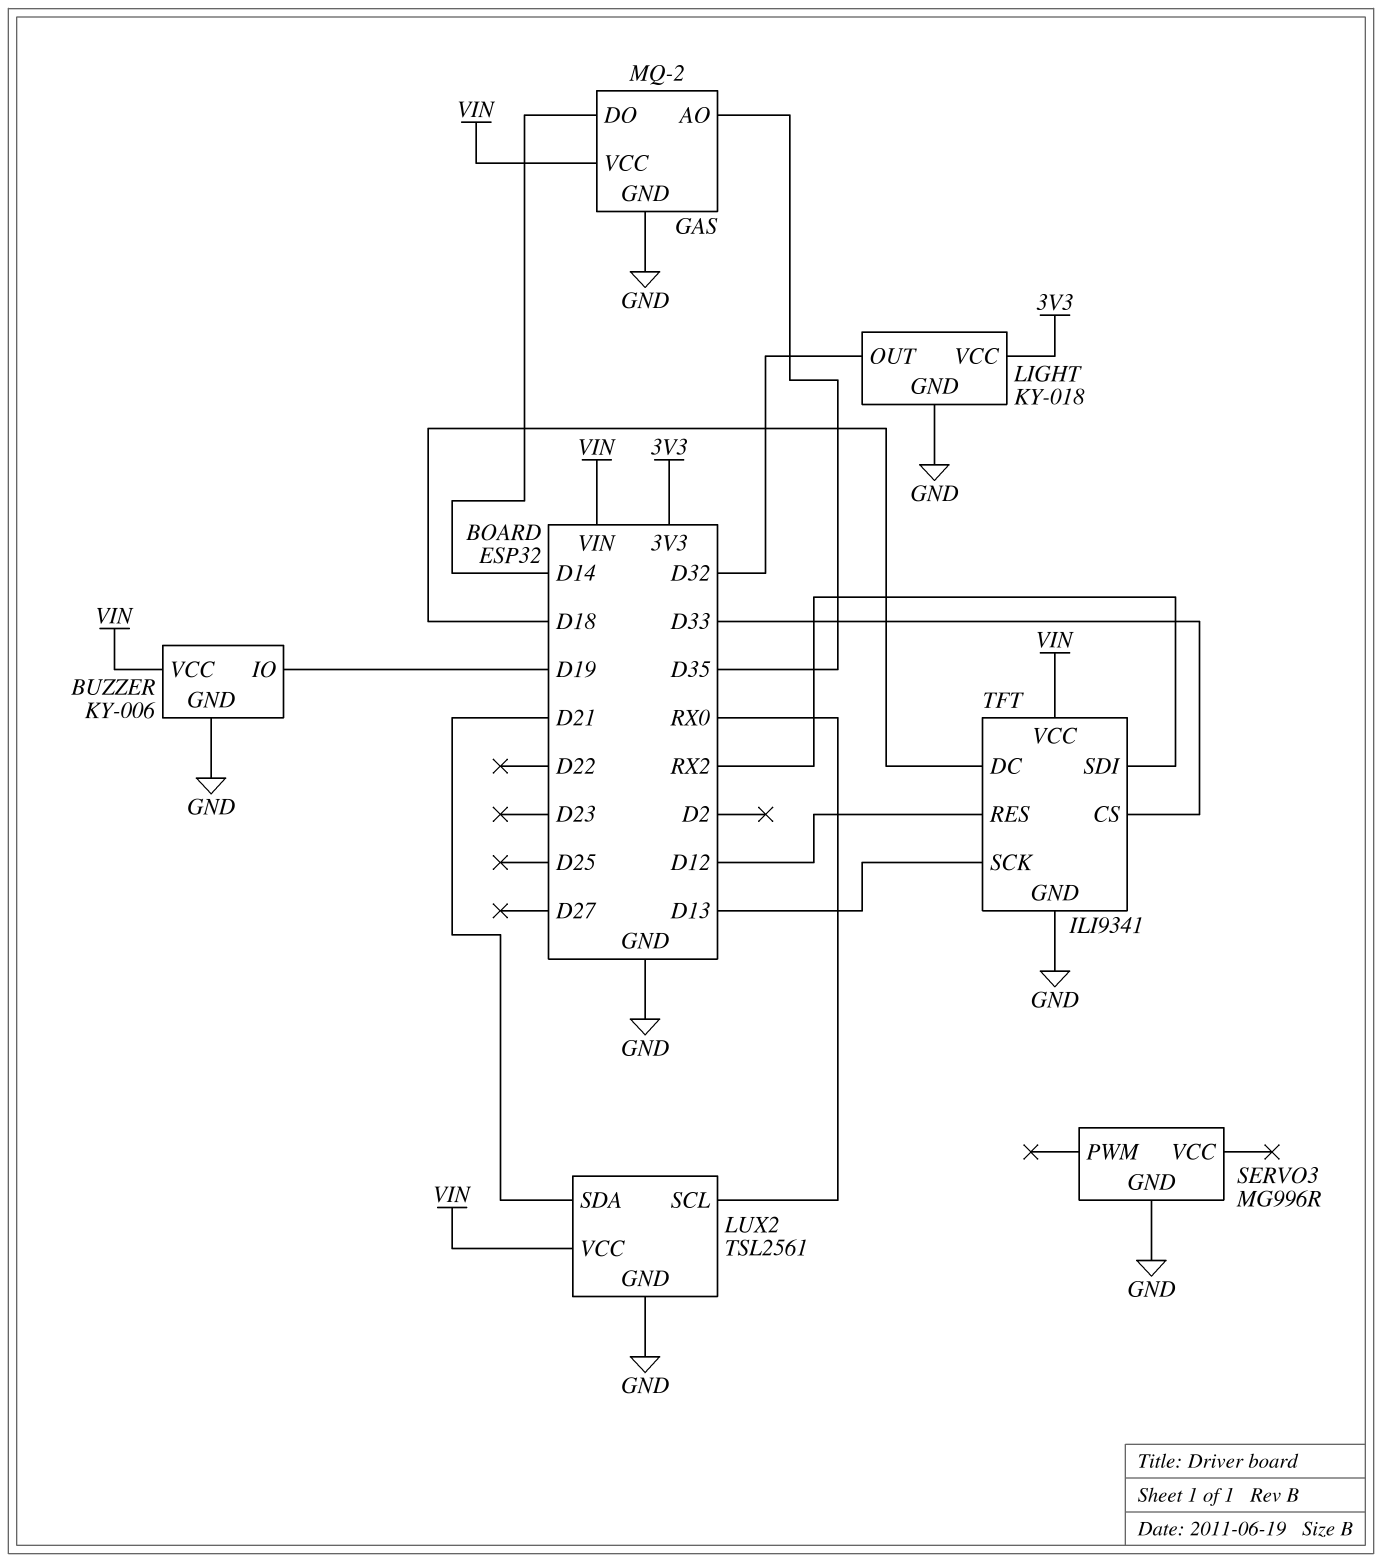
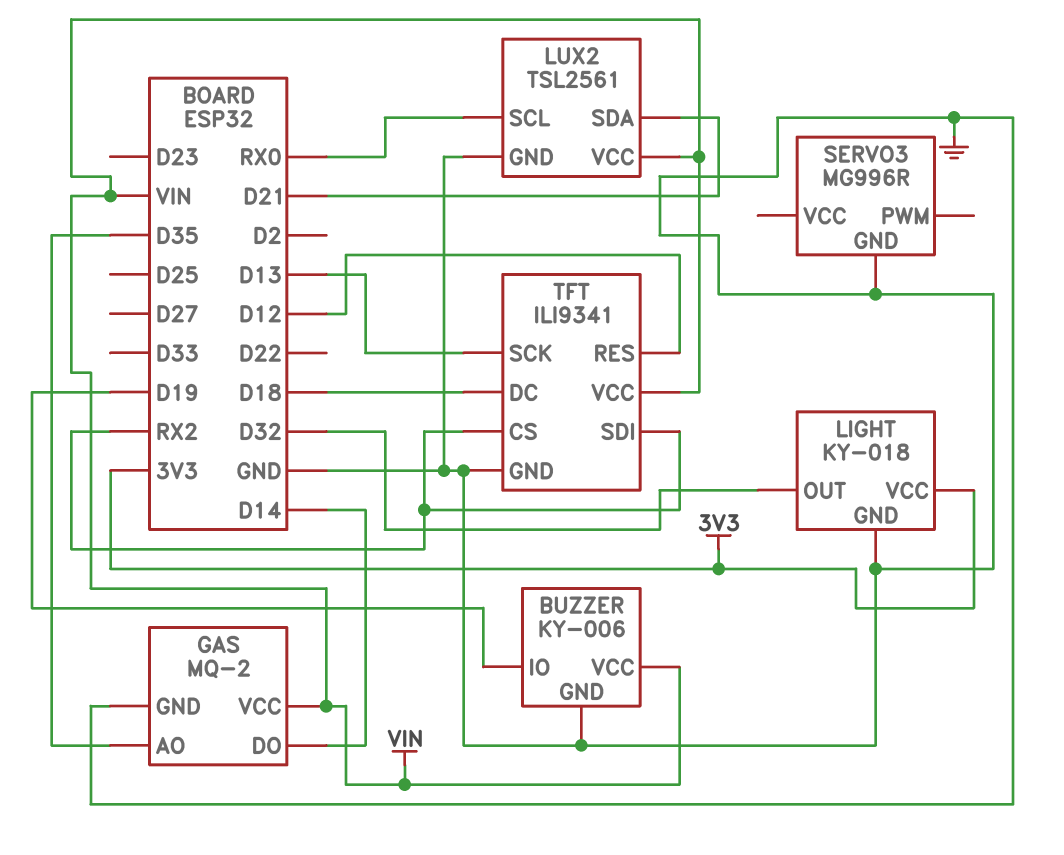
TFT pin CS: D33 -> RX2

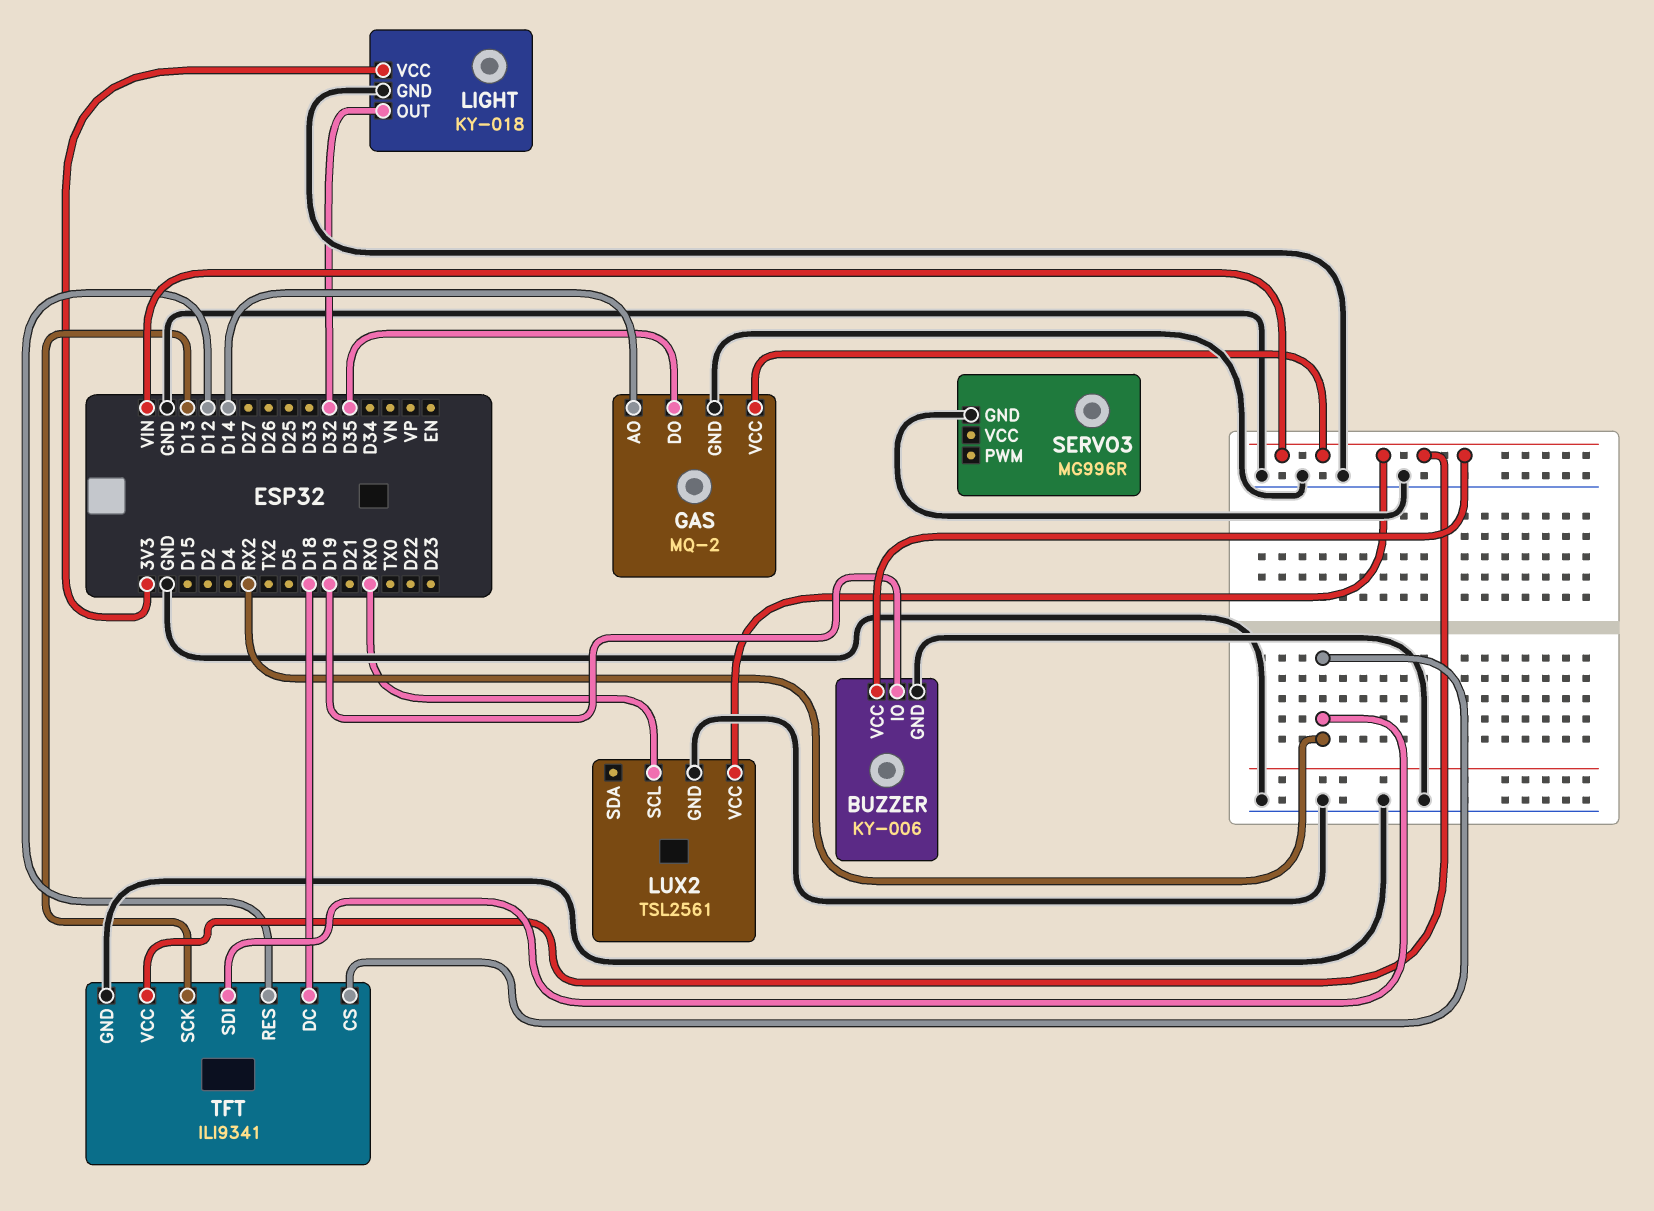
GAS pin AO: D35 -> D14
GAS pin DO: D14 -> D35
LUX2 pin SDA: D21 -> none

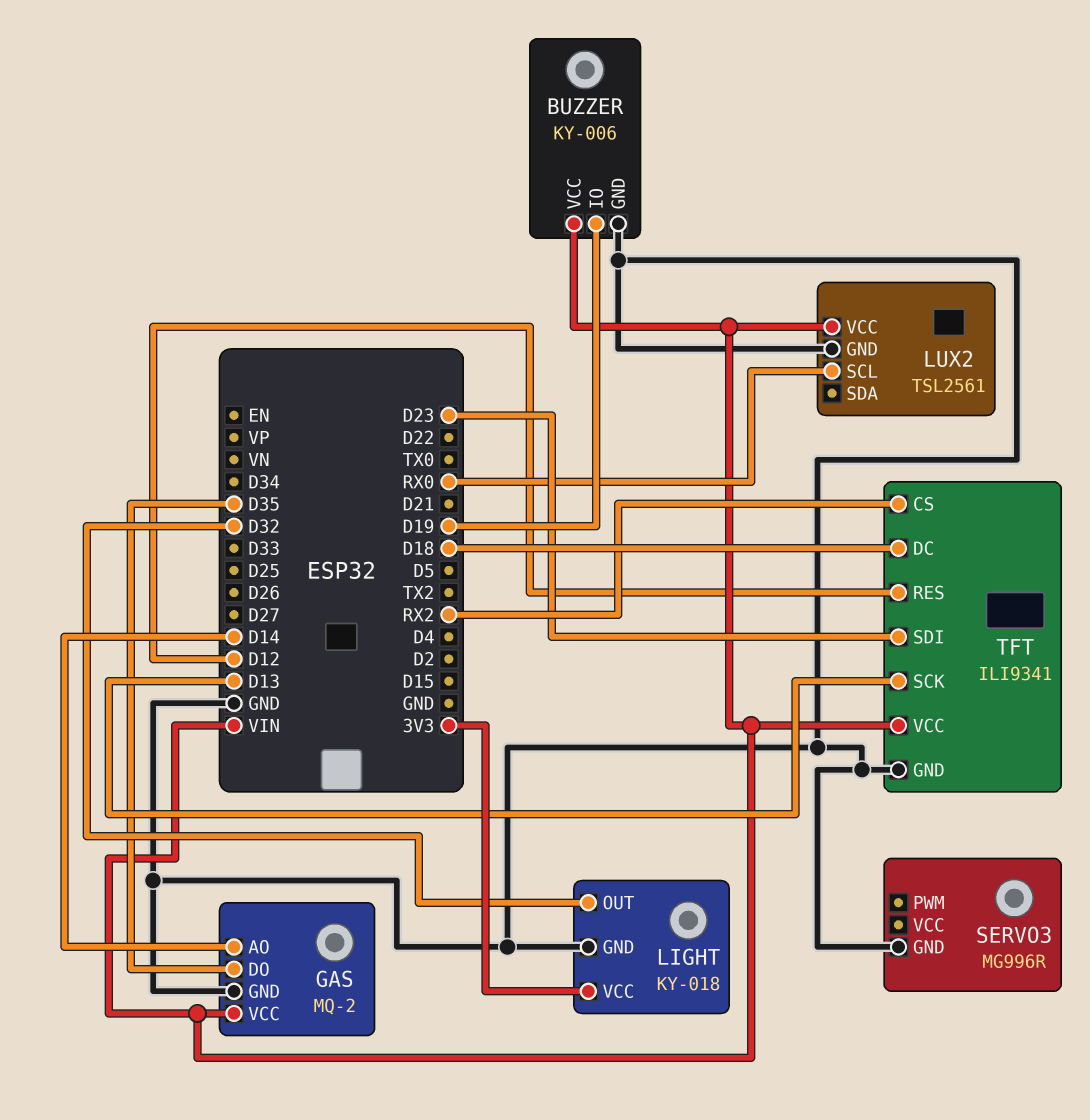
TFT pin SDI: RX2 -> D23

